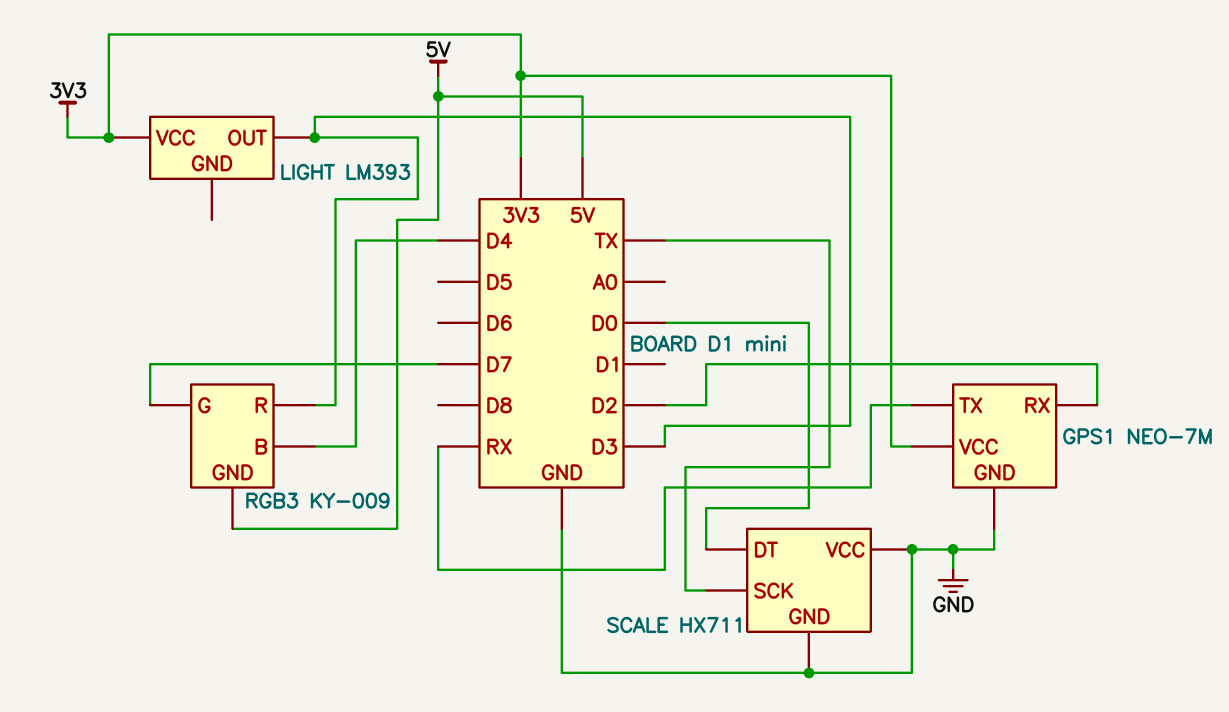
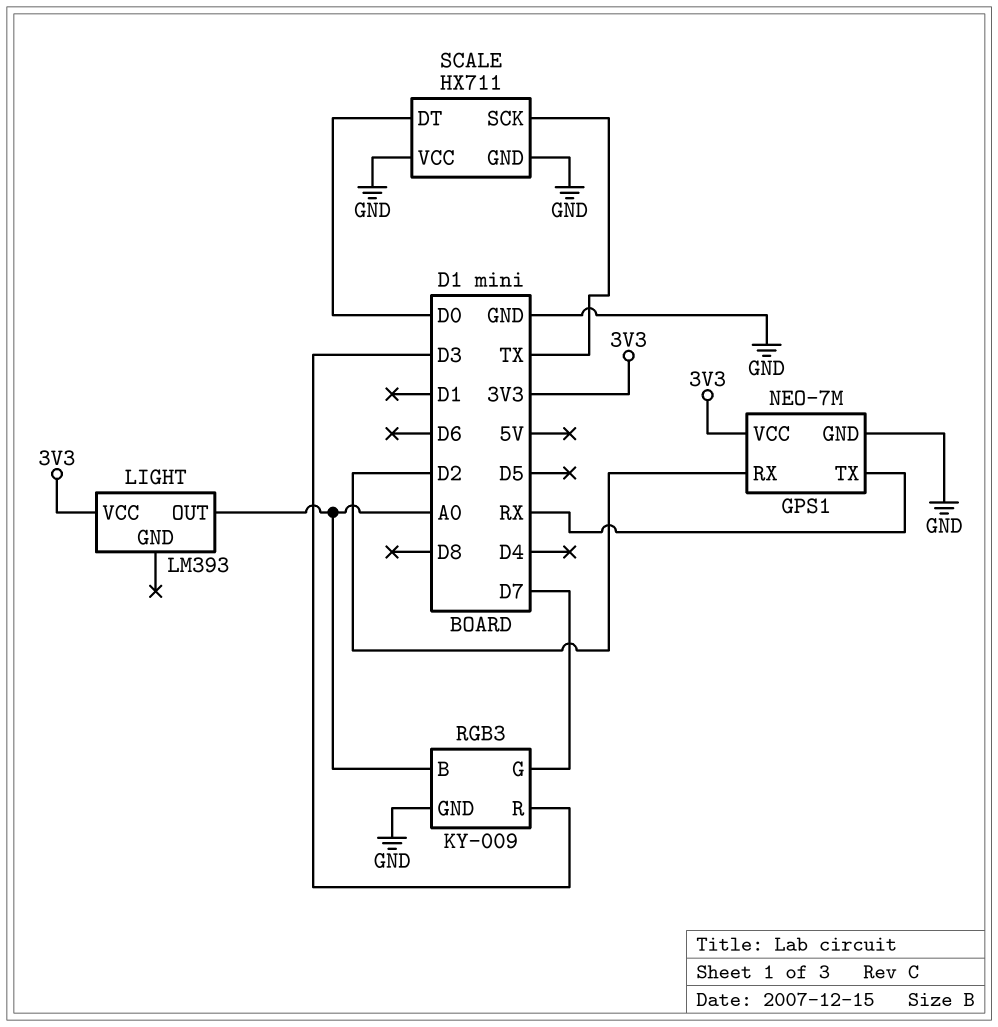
LIGHT pin OUT: D3 -> A0
RGB3 pin B: D4 -> A0
RGB3 pin GND: 5V -> GND

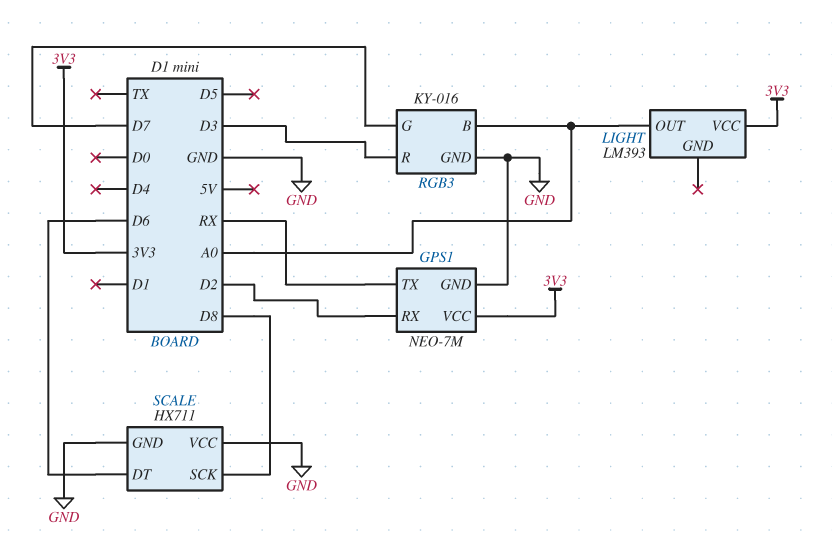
RGB3: KY-009 -> KY-016
SCALE pin DT: D0 -> D6
SCALE pin SCK: TX -> D8

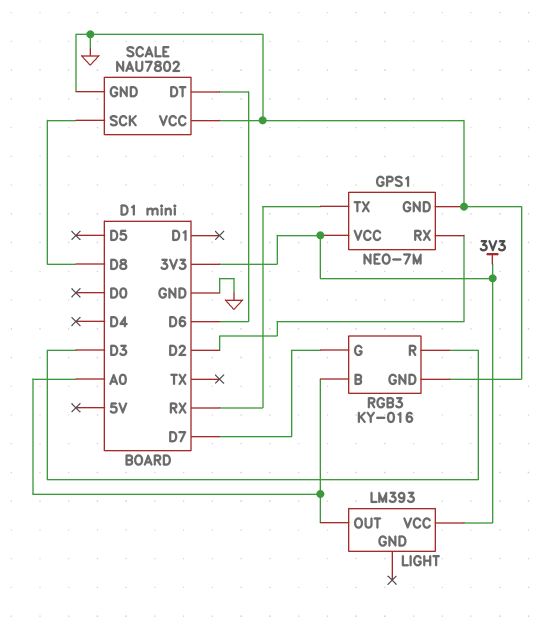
SCALE: HX711 -> NAU7802

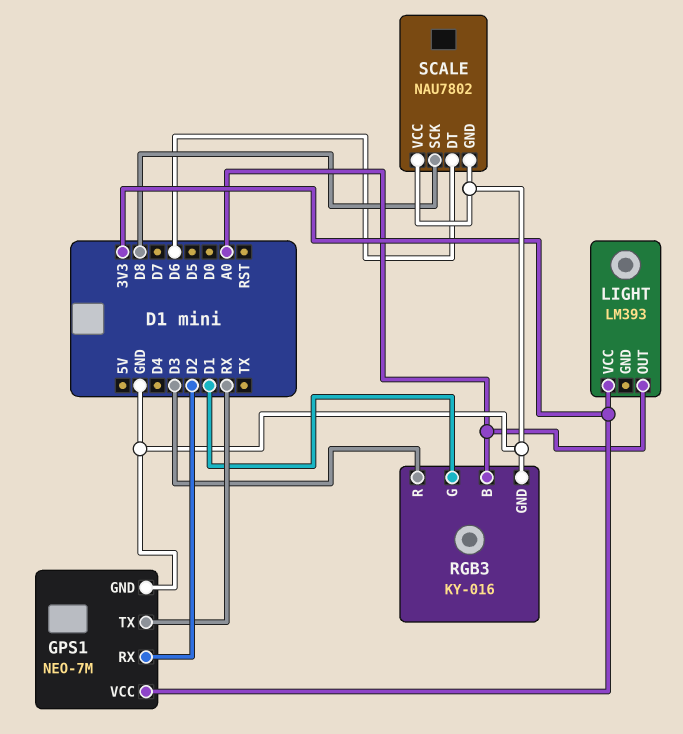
RGB3 pin G: D7 -> D1

